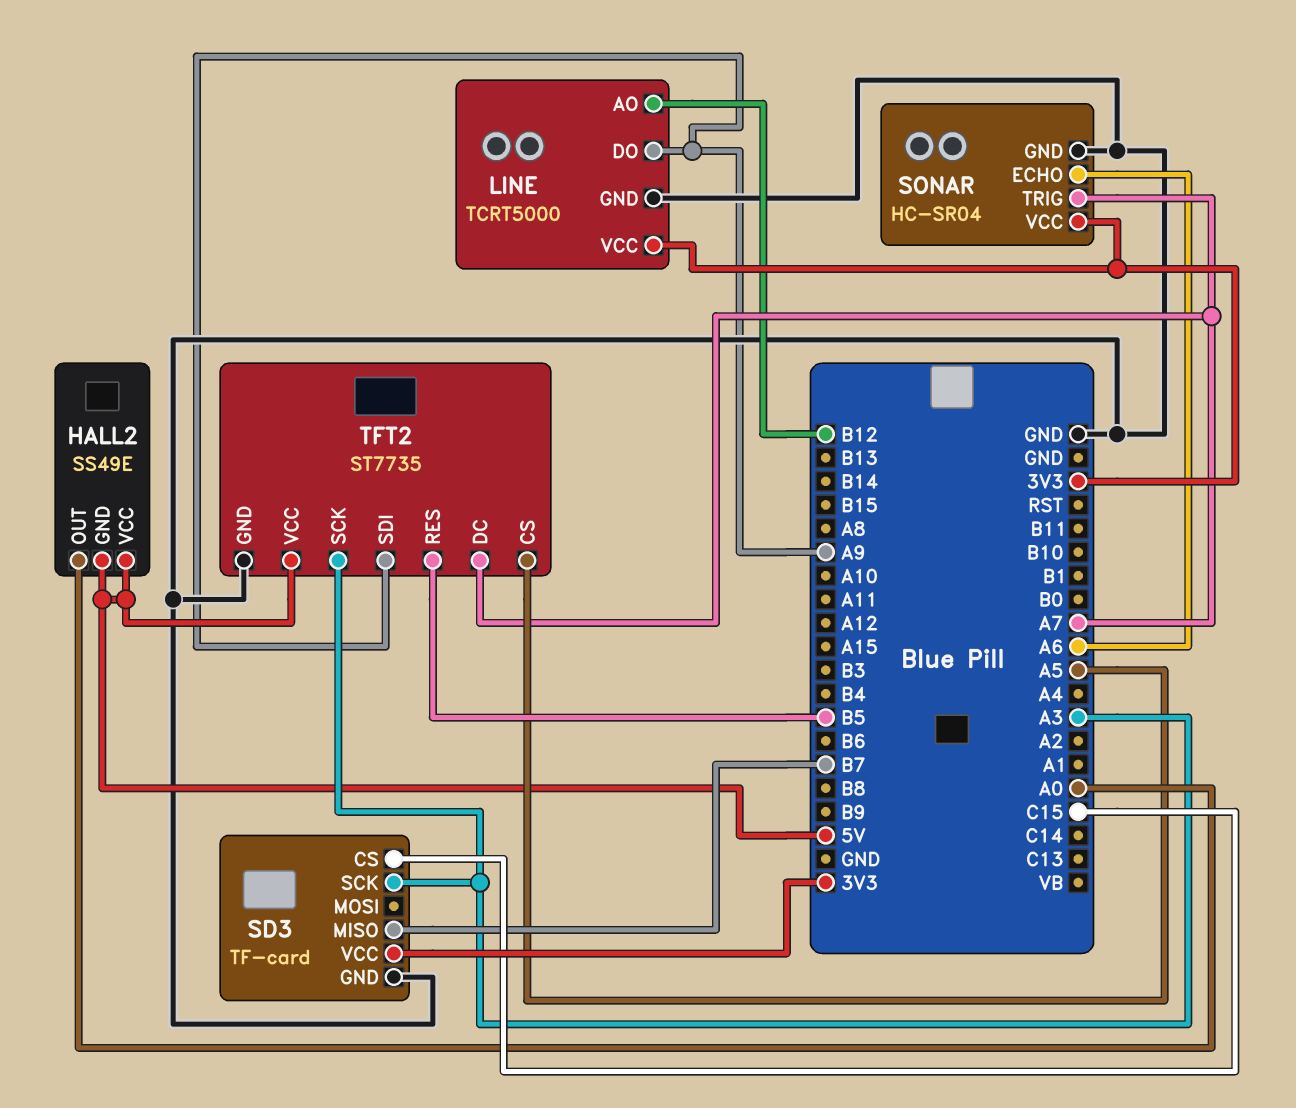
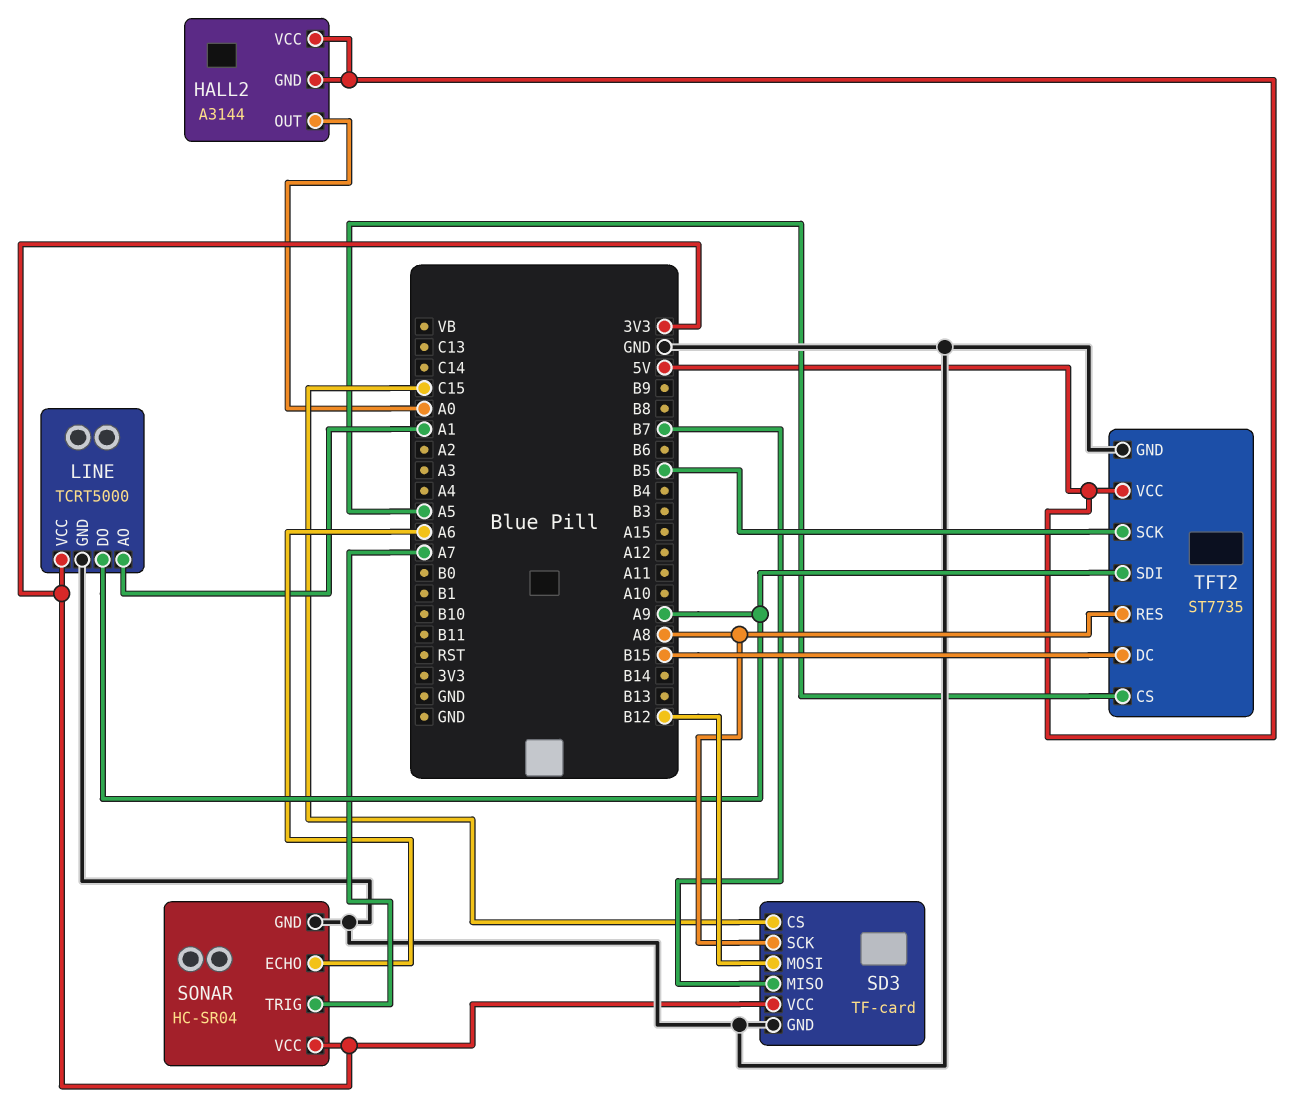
HALL2: SS49E -> A3144
LINE pin AO: B12 -> A1
SD3 pin MOSI: none -> B12
SD3 pin SCK: A3 -> A8
TFT2 pin DC: A7 -> B15
TFT2 pin RES: B5 -> A8
TFT2 pin SCK: A3 -> B5

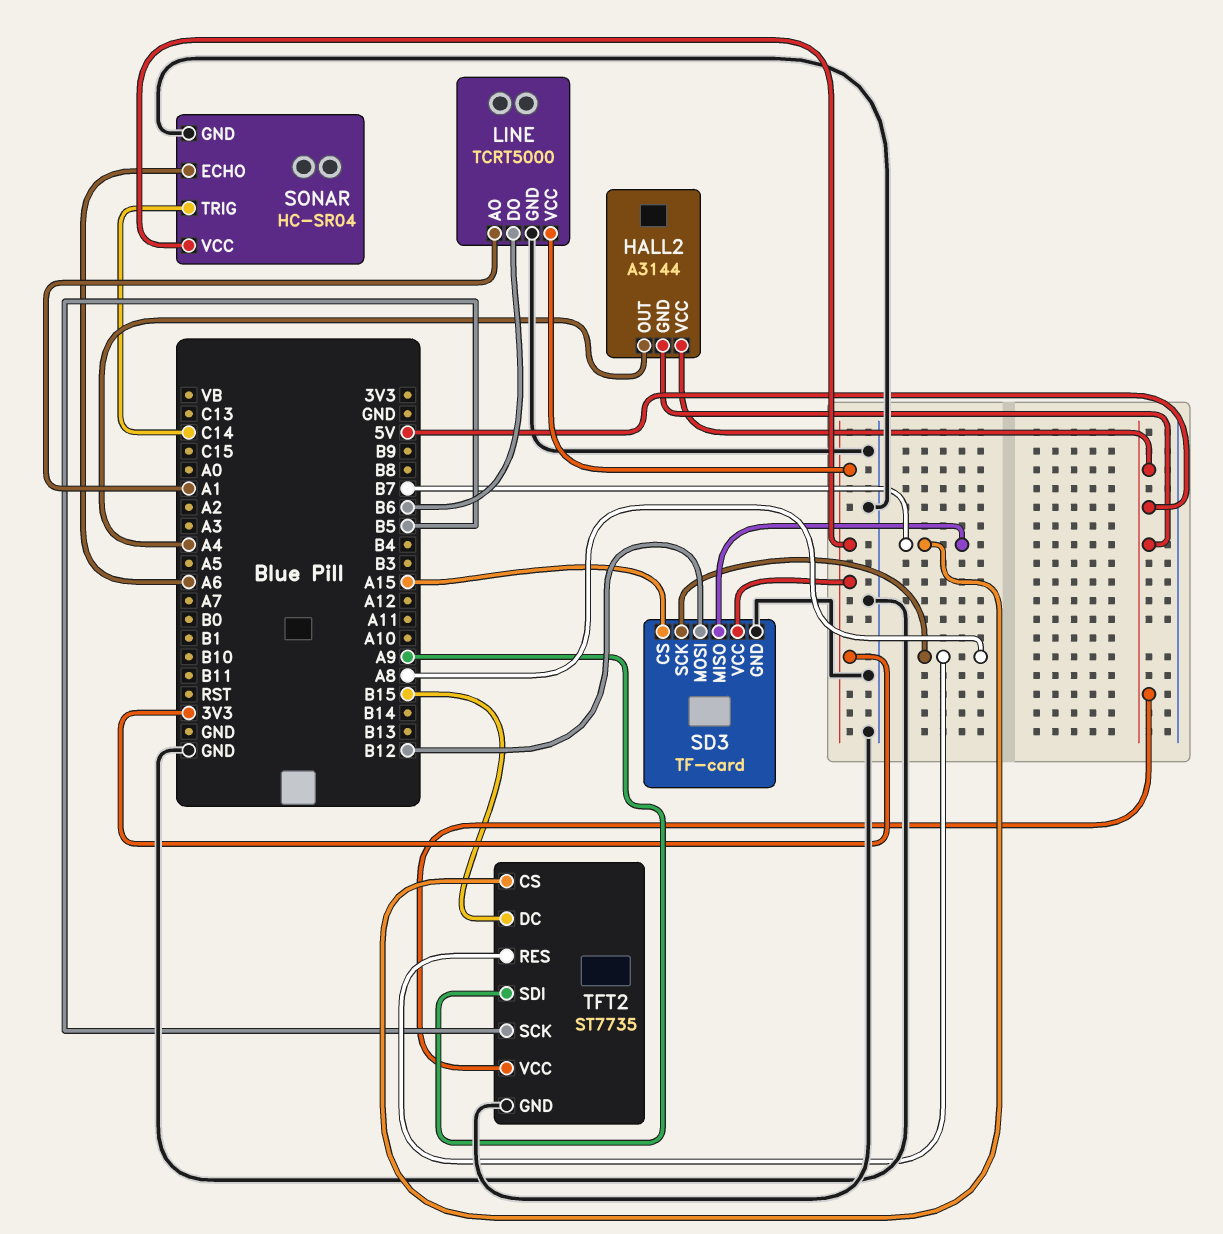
HALL2 pin OUT: A0 -> A4
LINE pin DO: A9 -> B6
SD3 pin CS: C15 -> A15
SONAR pin TRIG: A7 -> C14
TFT2 pin CS: A5 -> B7

